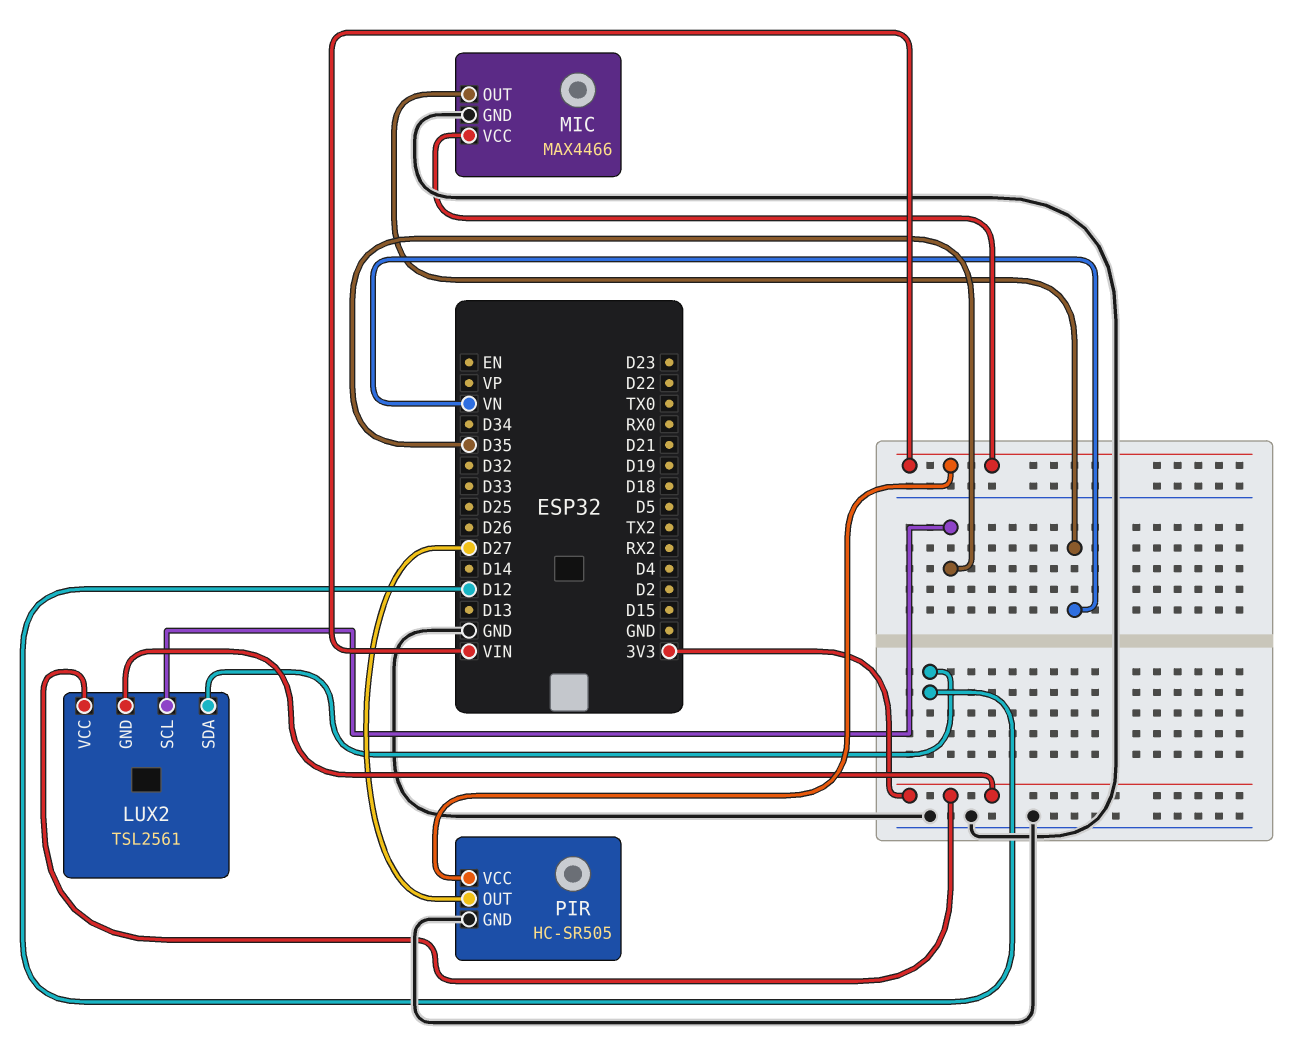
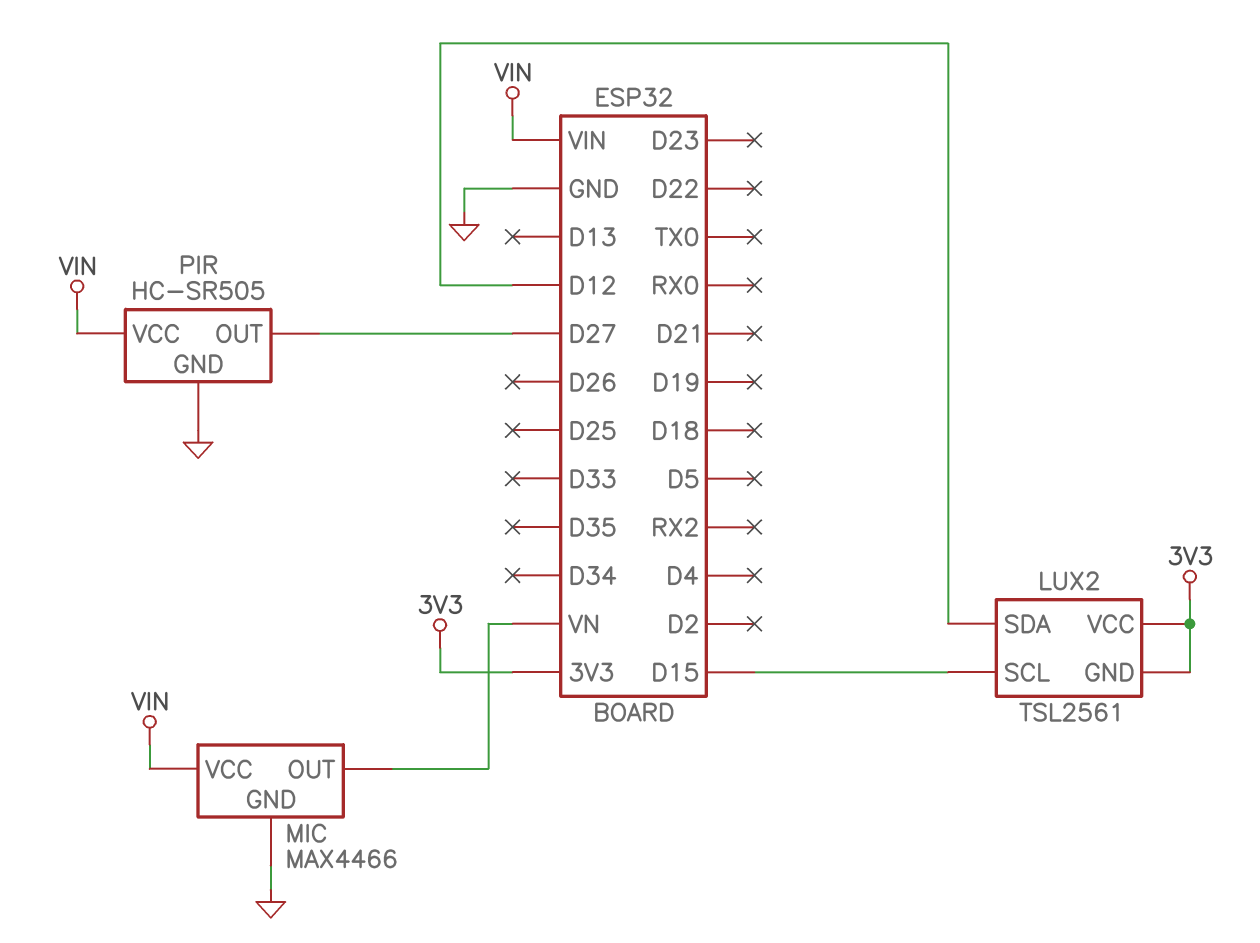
LUX2 pin SCL: D35 -> D15

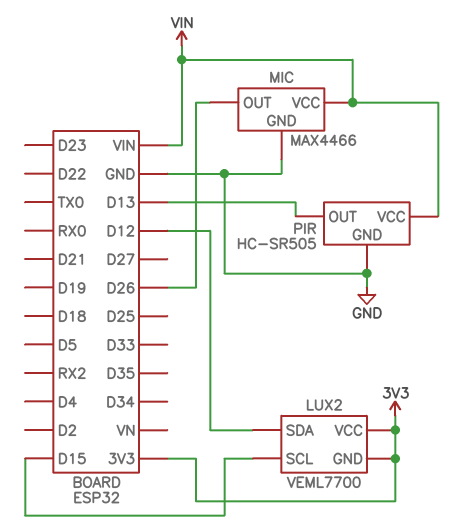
LUX2: TSL2561 -> VEML7700
MIC pin OUT: VN -> D26
PIR pin OUT: D27 -> D13

